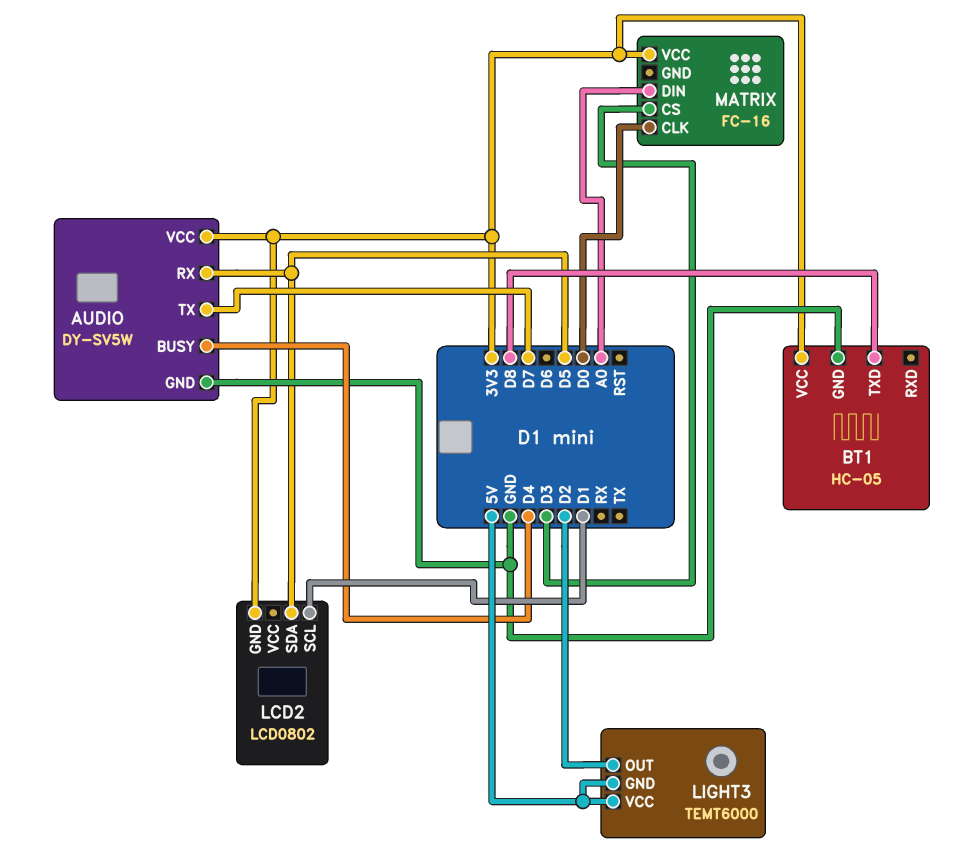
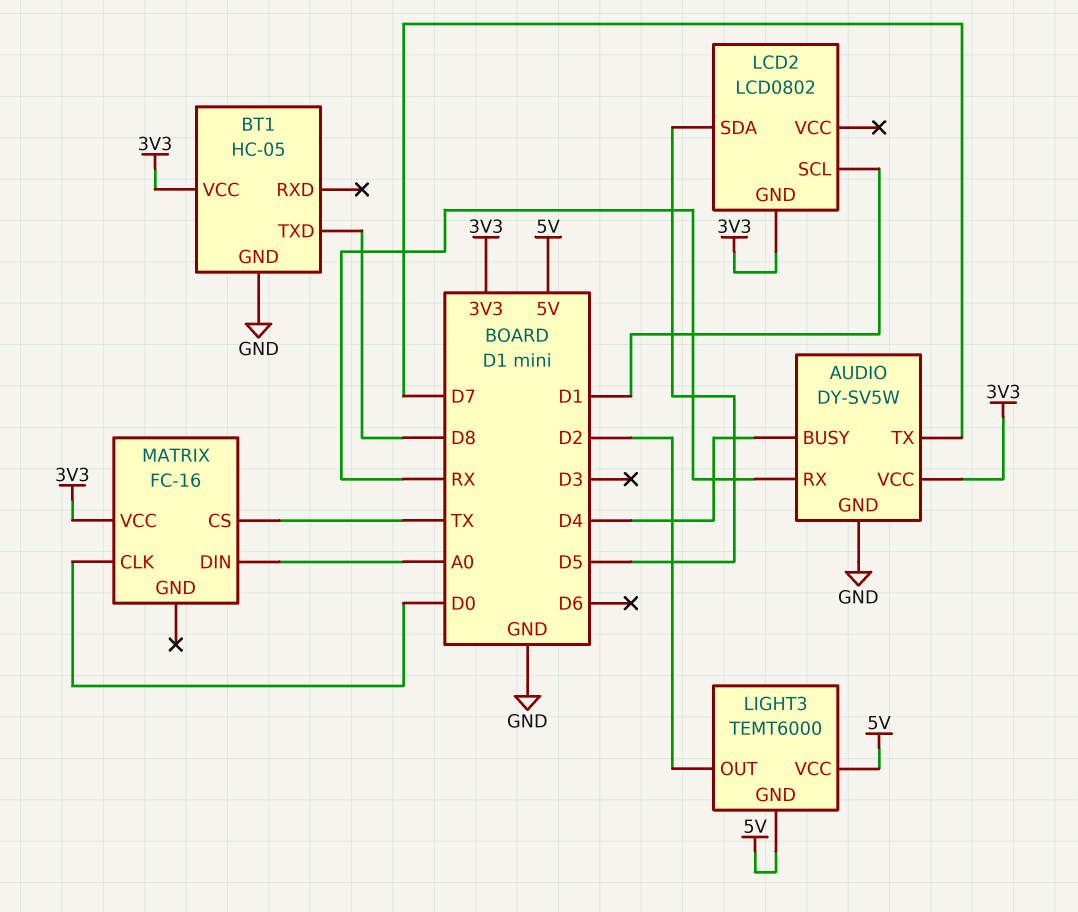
AUDIO pin RX: D5 -> RX
MATRIX pin CS: D3 -> TX

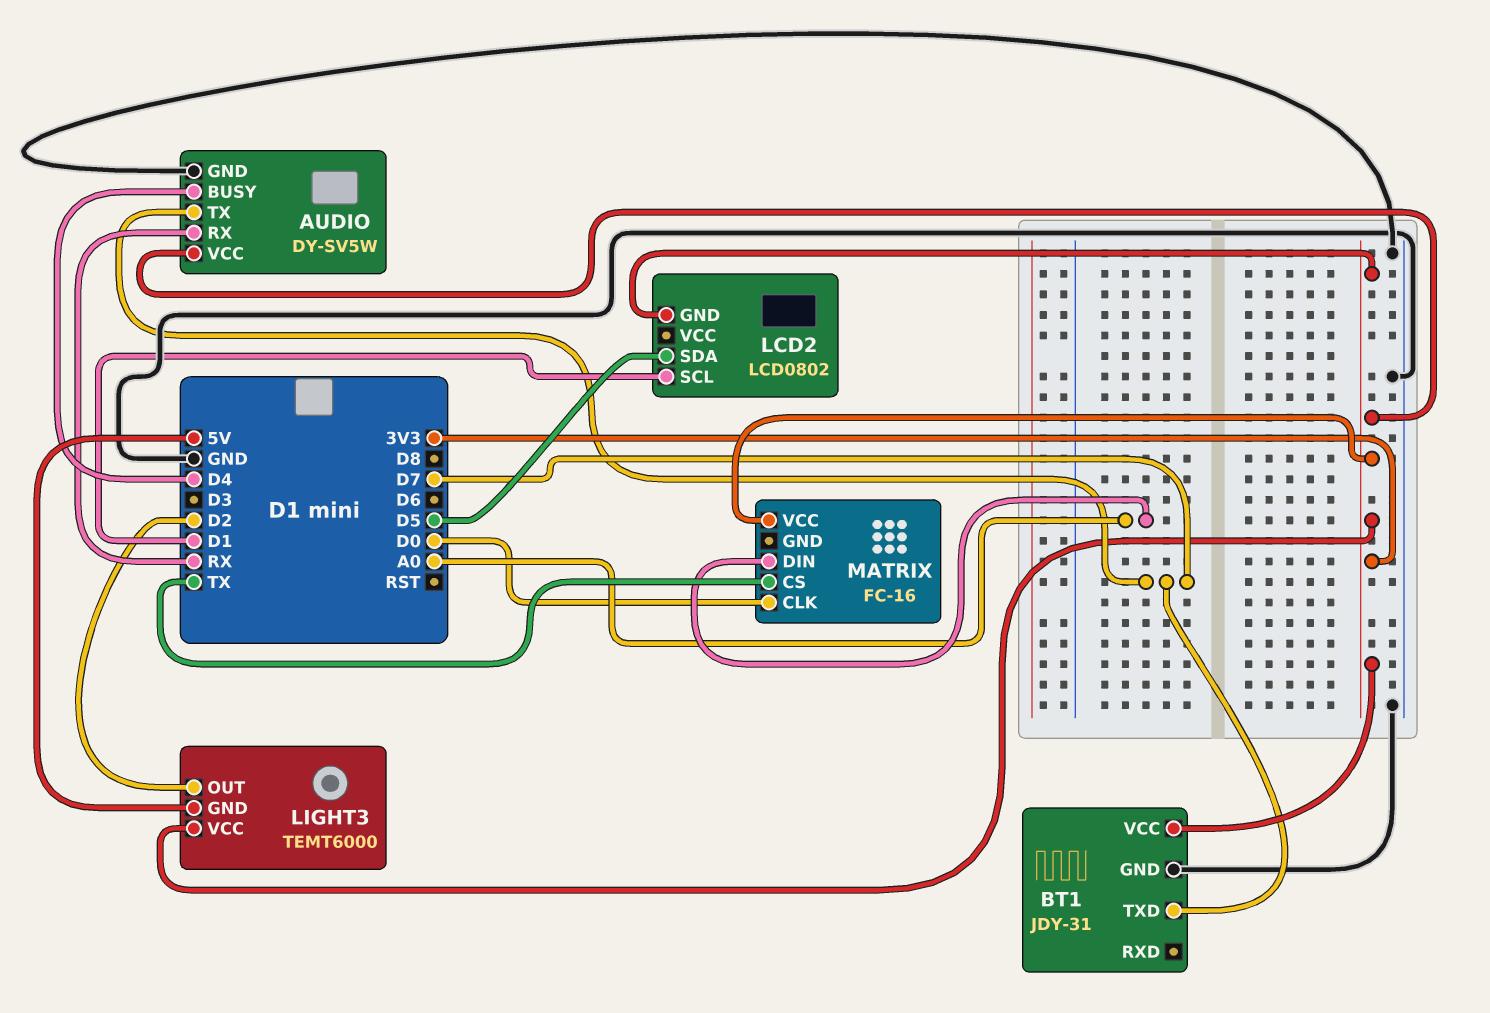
BT1: HC-05 -> JDY-31
BT1 pin TXD: D8 -> D7
LIGHT3 pin VCC: 5V -> 3V3

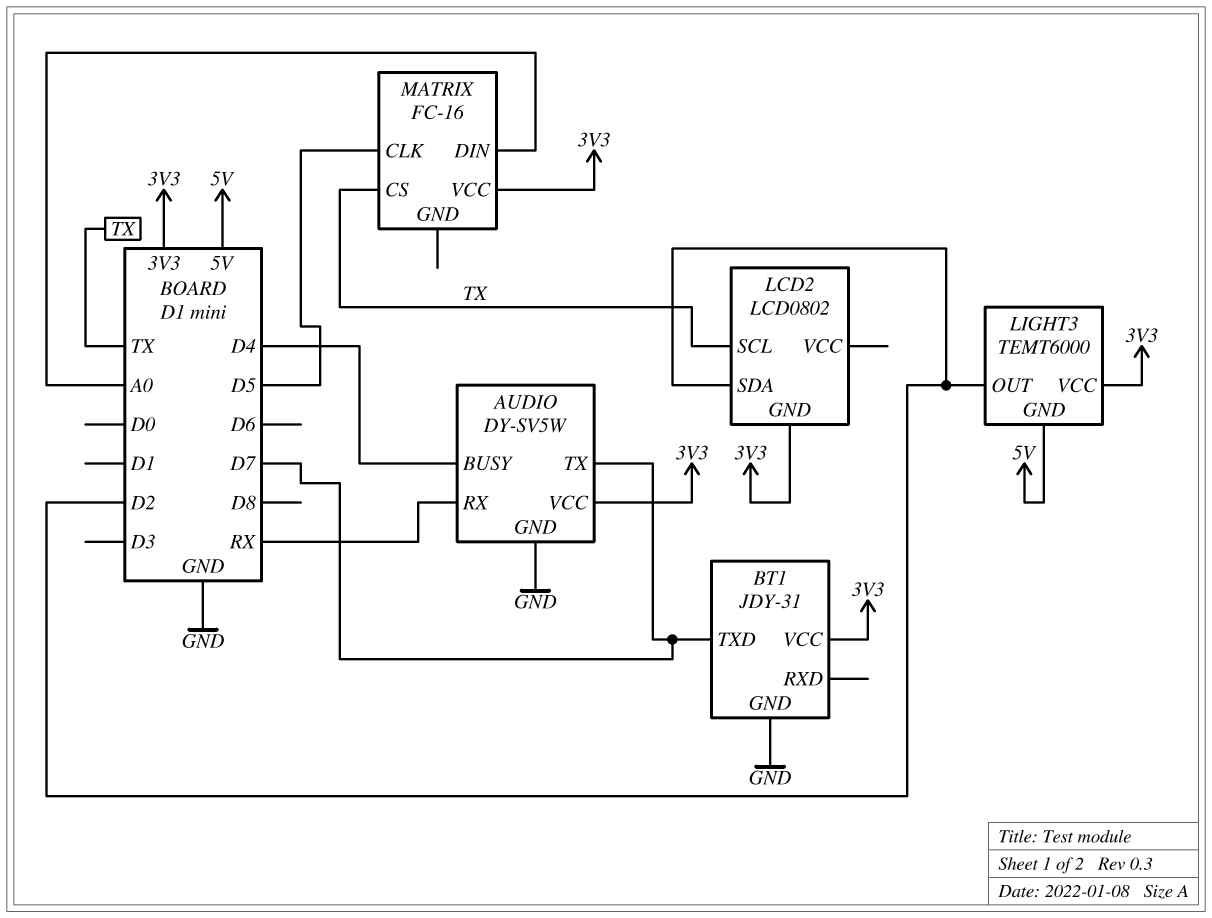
LCD2 pin SCL: D1 -> TX
LCD2 pin SDA: D5 -> D2
MATRIX pin CLK: D0 -> D5

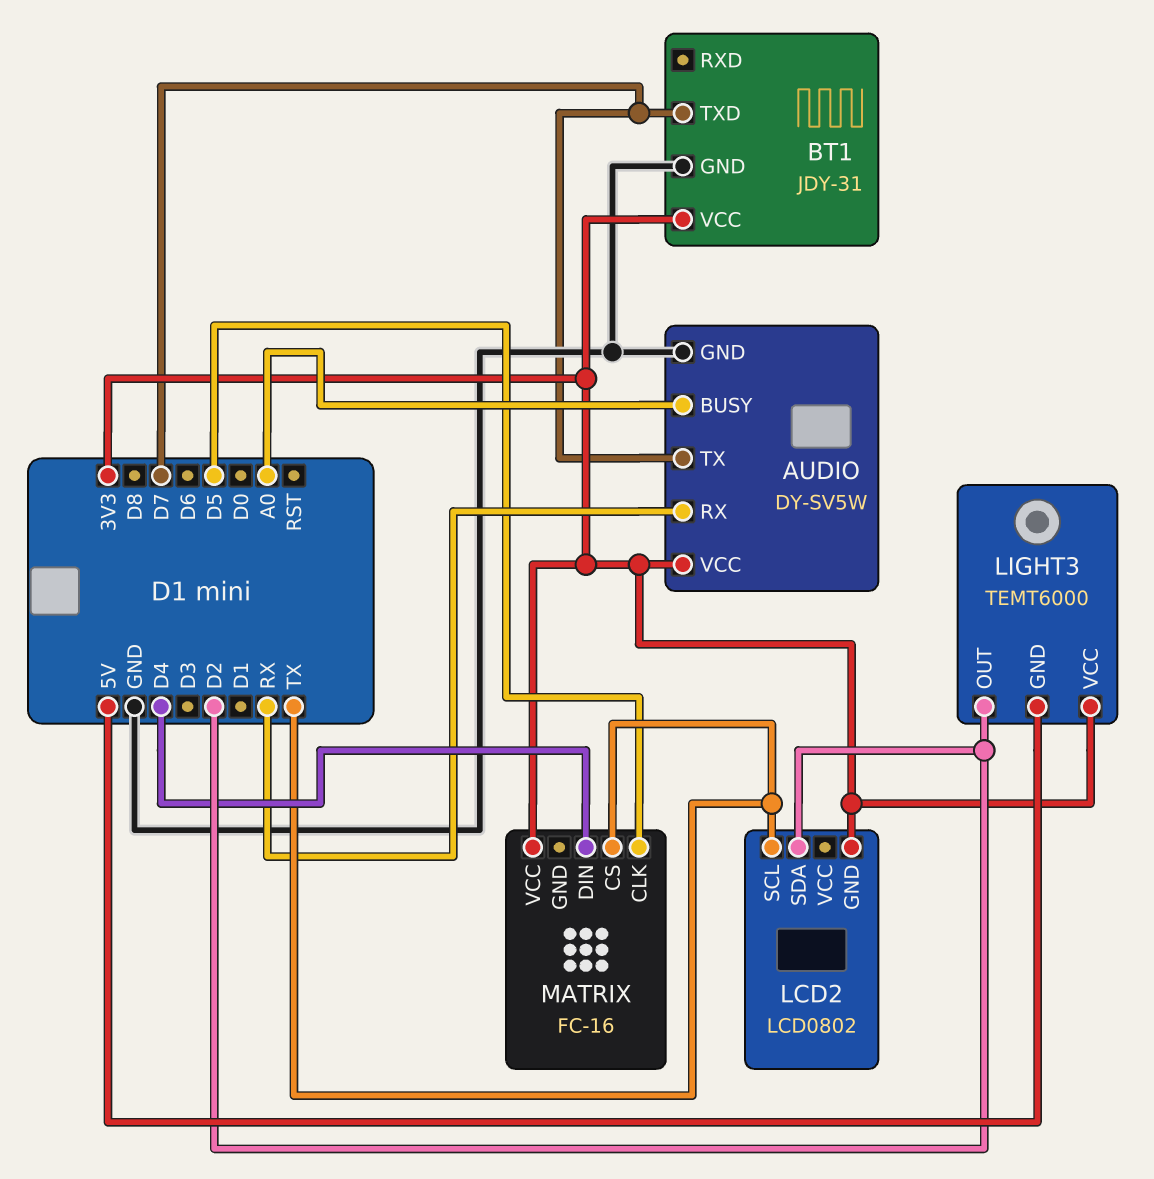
AUDIO pin BUSY: D4 -> A0
MATRIX pin DIN: A0 -> D4

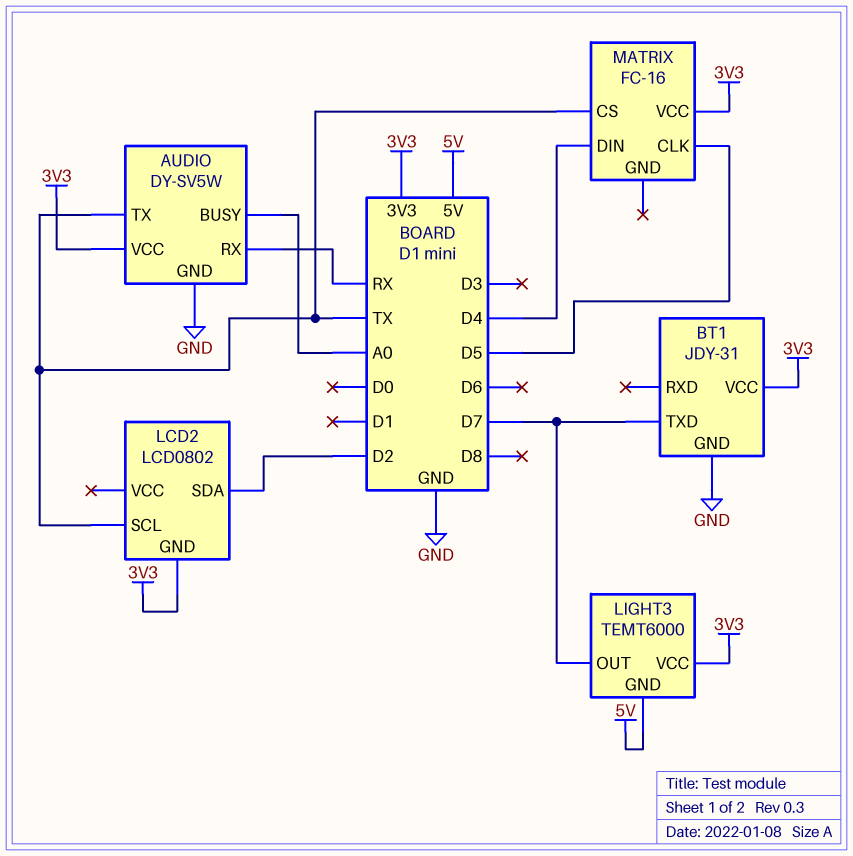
AUDIO pin TX: D7 -> TX
LIGHT3 pin OUT: D2 -> D7

